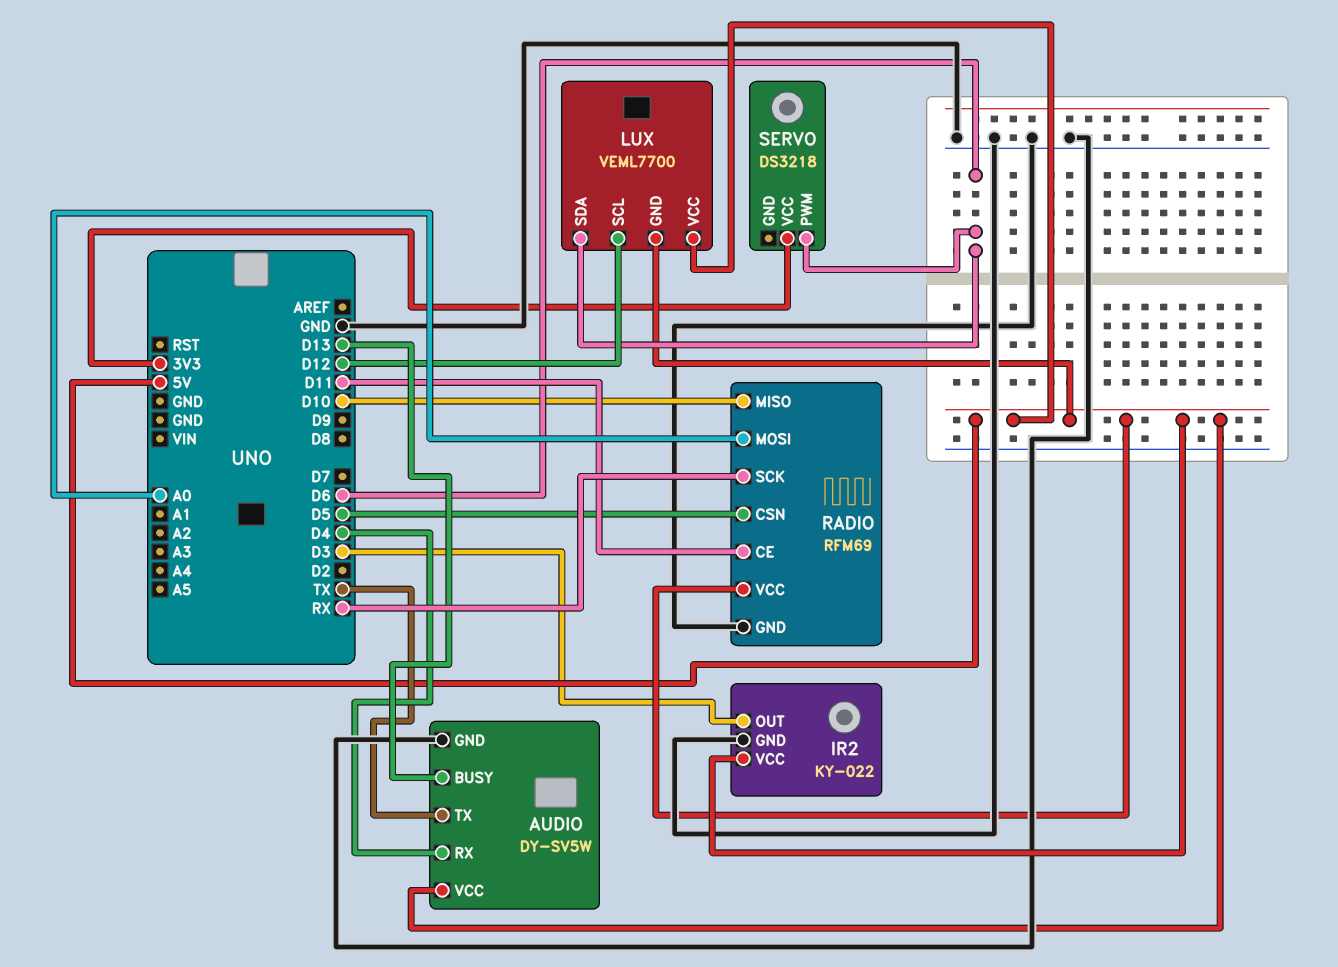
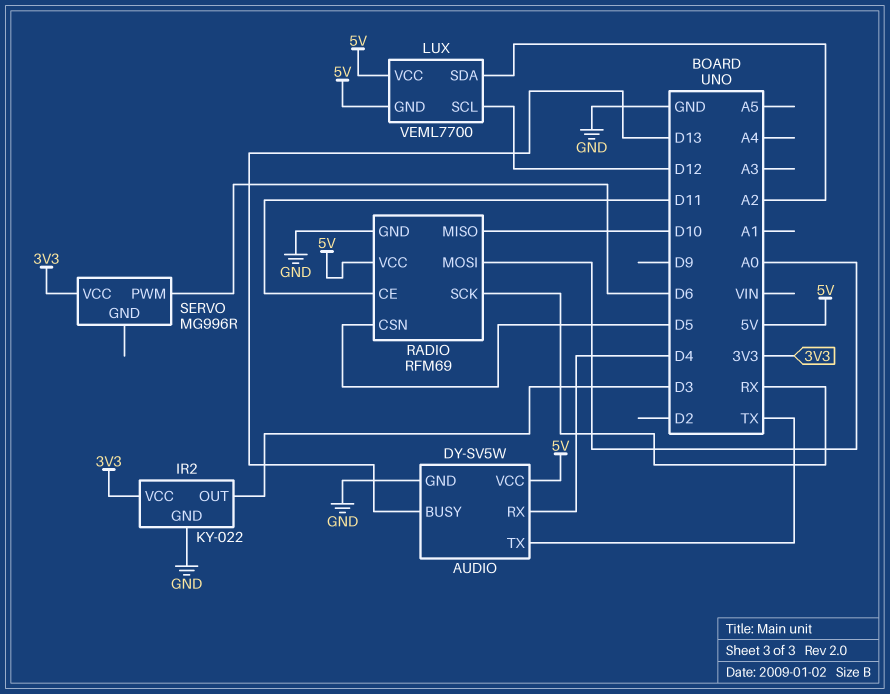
IR2 pin VCC: 5V -> 3V3
LUX pin SDA: D6 -> A2
SERVO: DS3218 -> MG996R

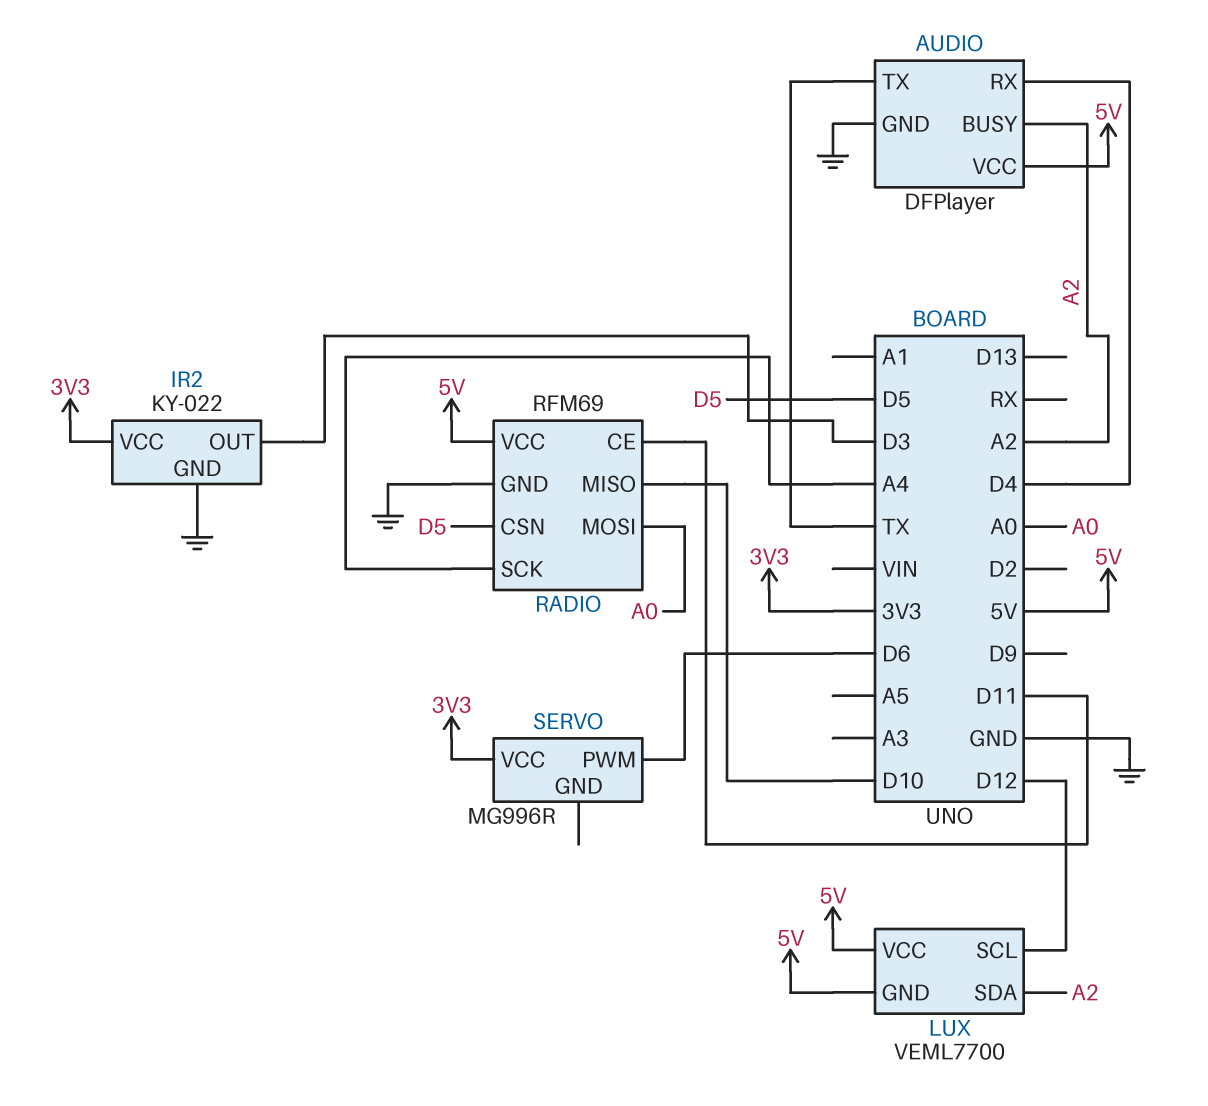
AUDIO: DY-SV5W -> DFPlayer
AUDIO pin BUSY: D13 -> A2
RADIO pin SCK: RX -> A4

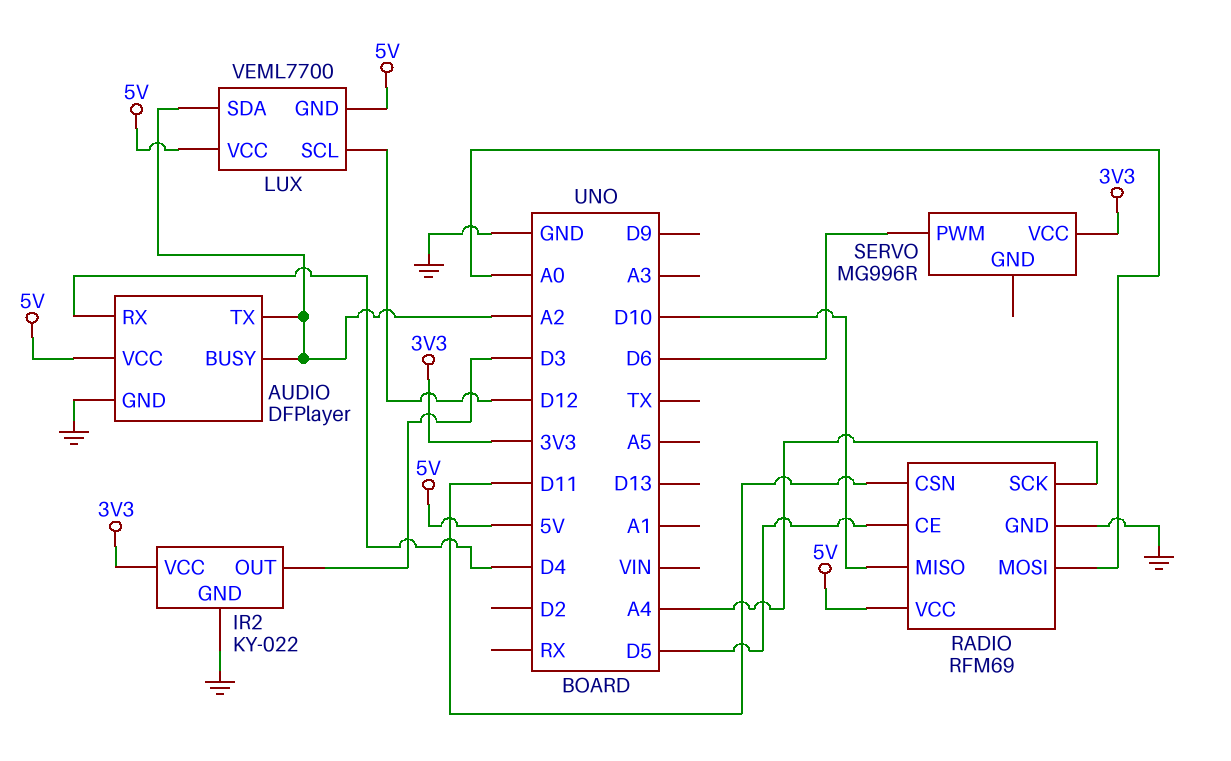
AUDIO pin TX: TX -> A2
RADIO pin CE: D11 -> D5
RADIO pin CSN: D5 -> D11

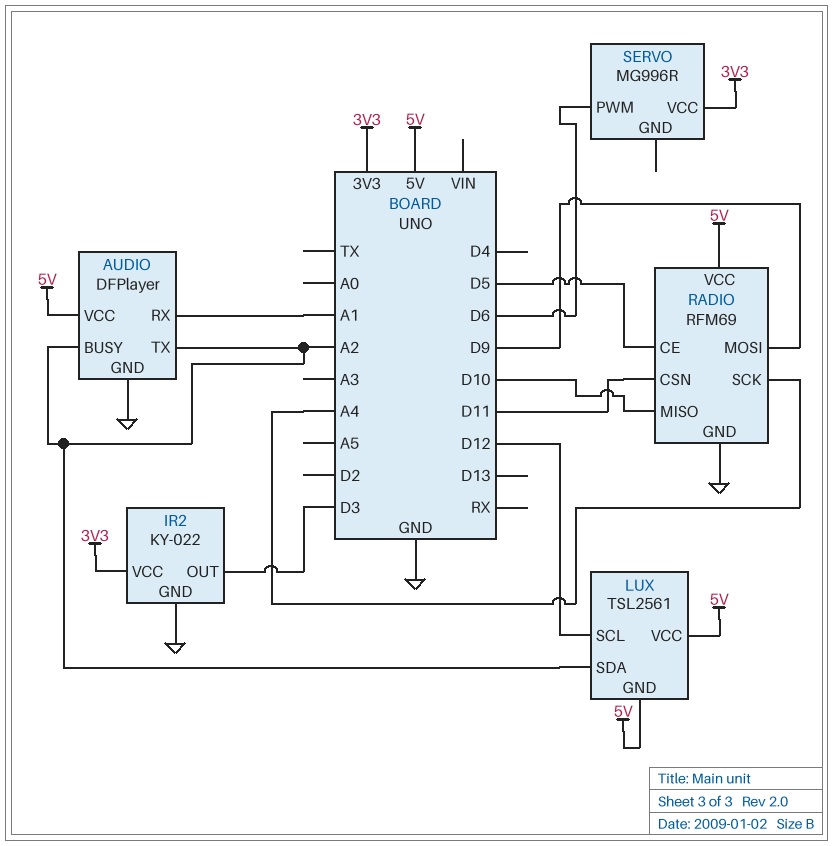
AUDIO pin RX: D4 -> A1
LUX: VEML7700 -> TSL2561
RADIO pin MOSI: A0 -> D9

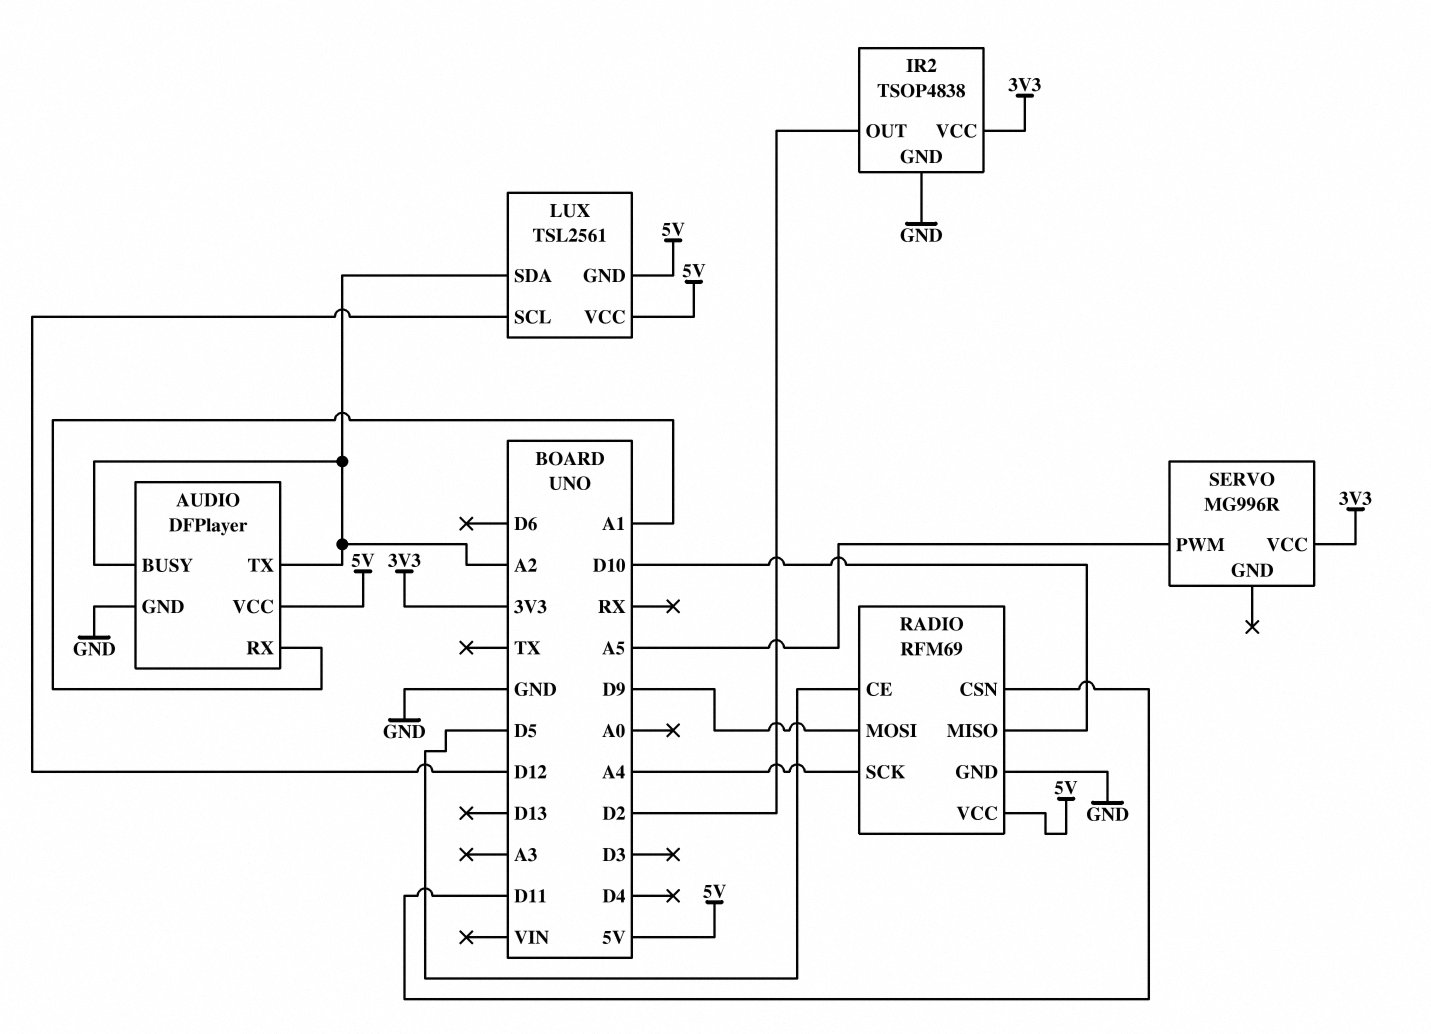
IR2: KY-022 -> TSOP4838
IR2 pin OUT: D3 -> D2
SERVO pin PWM: D6 -> A5

